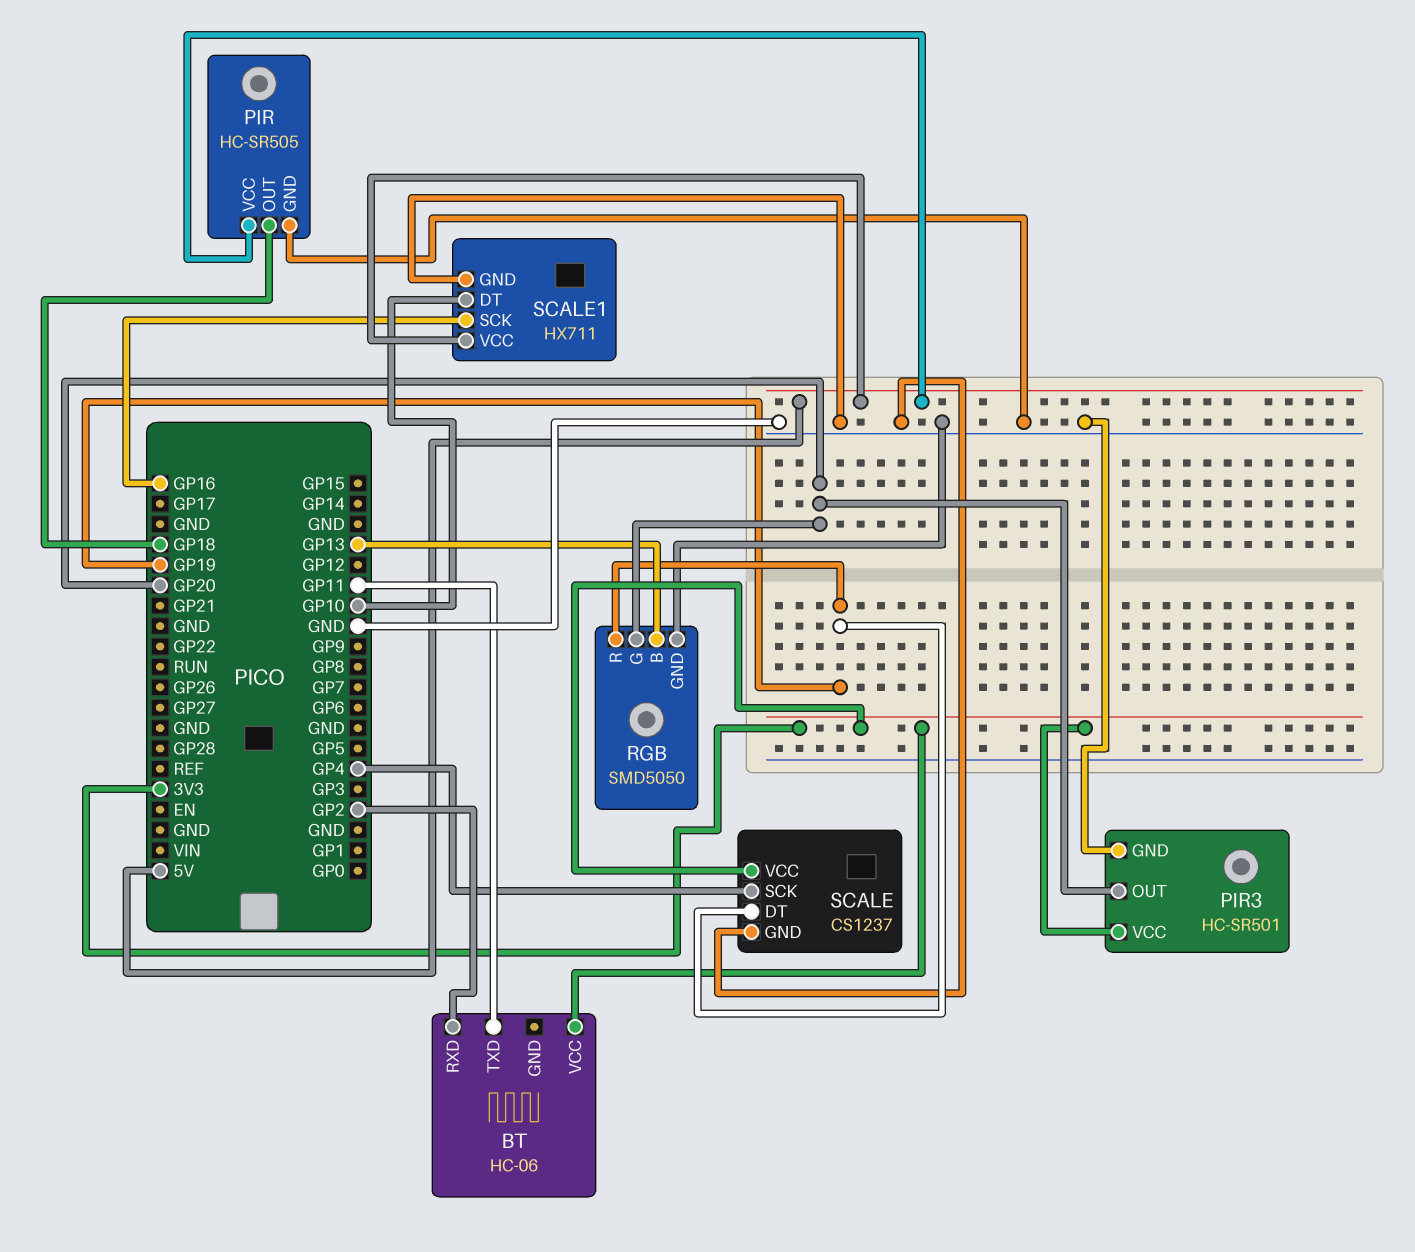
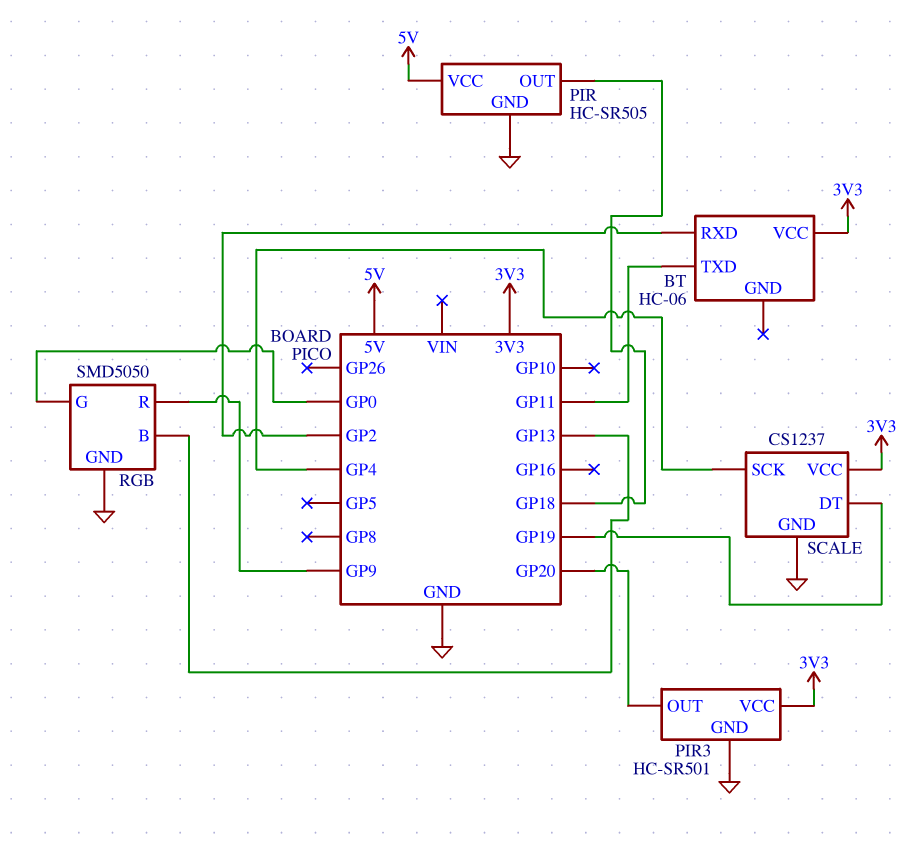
RGB pin G: GP20 -> GP0
RGB pin R: GP19 -> GP9
SCALE1: HX711 -> none
SCALE1 pin DT: GP10 -> none
SCALE1 pin GND: GND -> none
SCALE1 pin SCK: GP16 -> none
SCALE1 pin VCC: 5V -> none

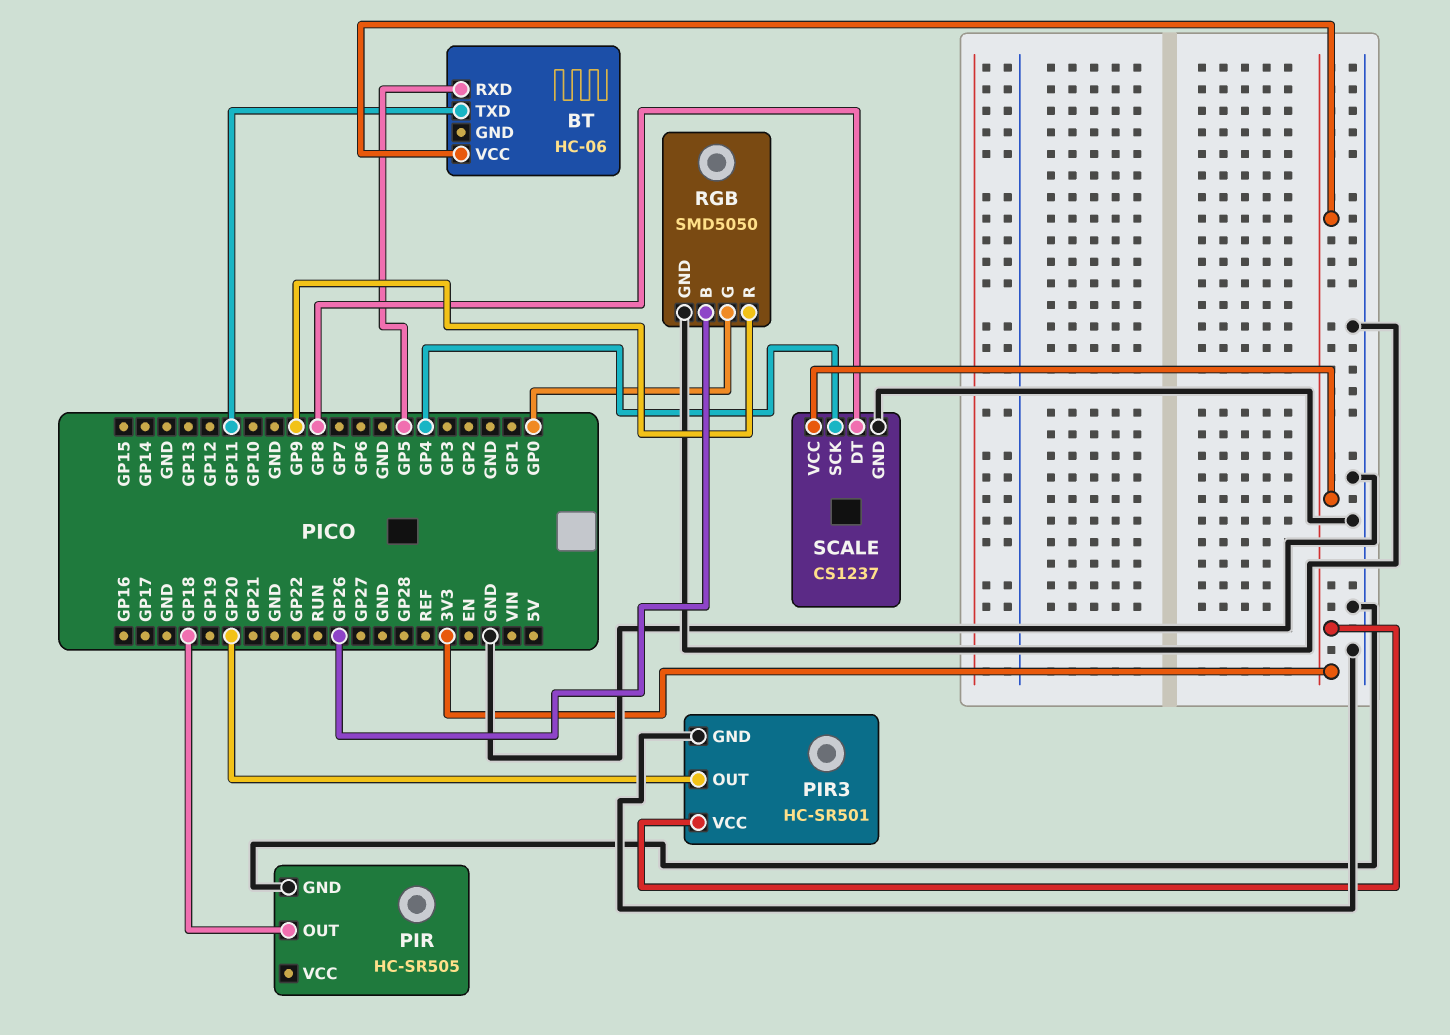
BT pin RXD: GP2 -> GP5
PIR pin VCC: 5V -> none
RGB pin B: GP13 -> GP26
SCALE pin DT: GP19 -> GP8

